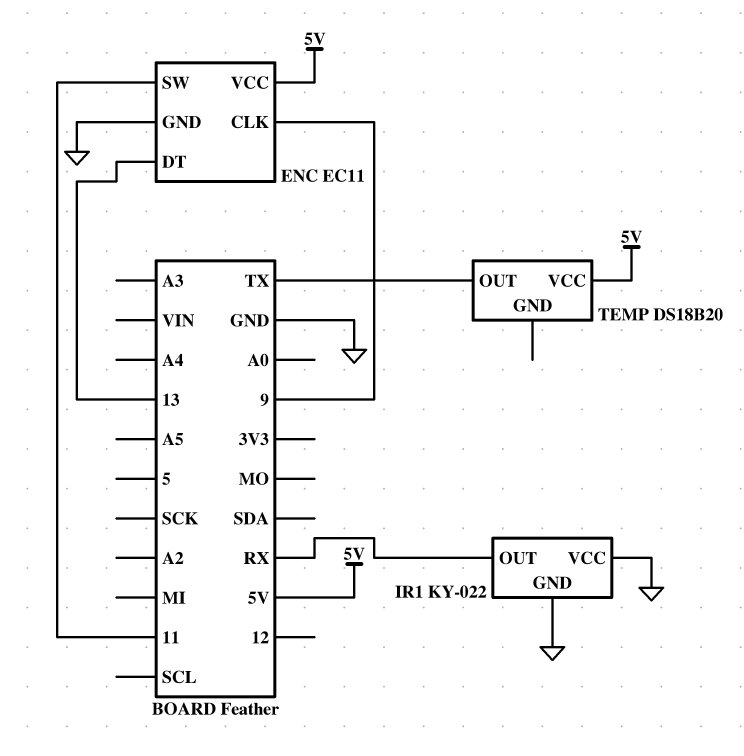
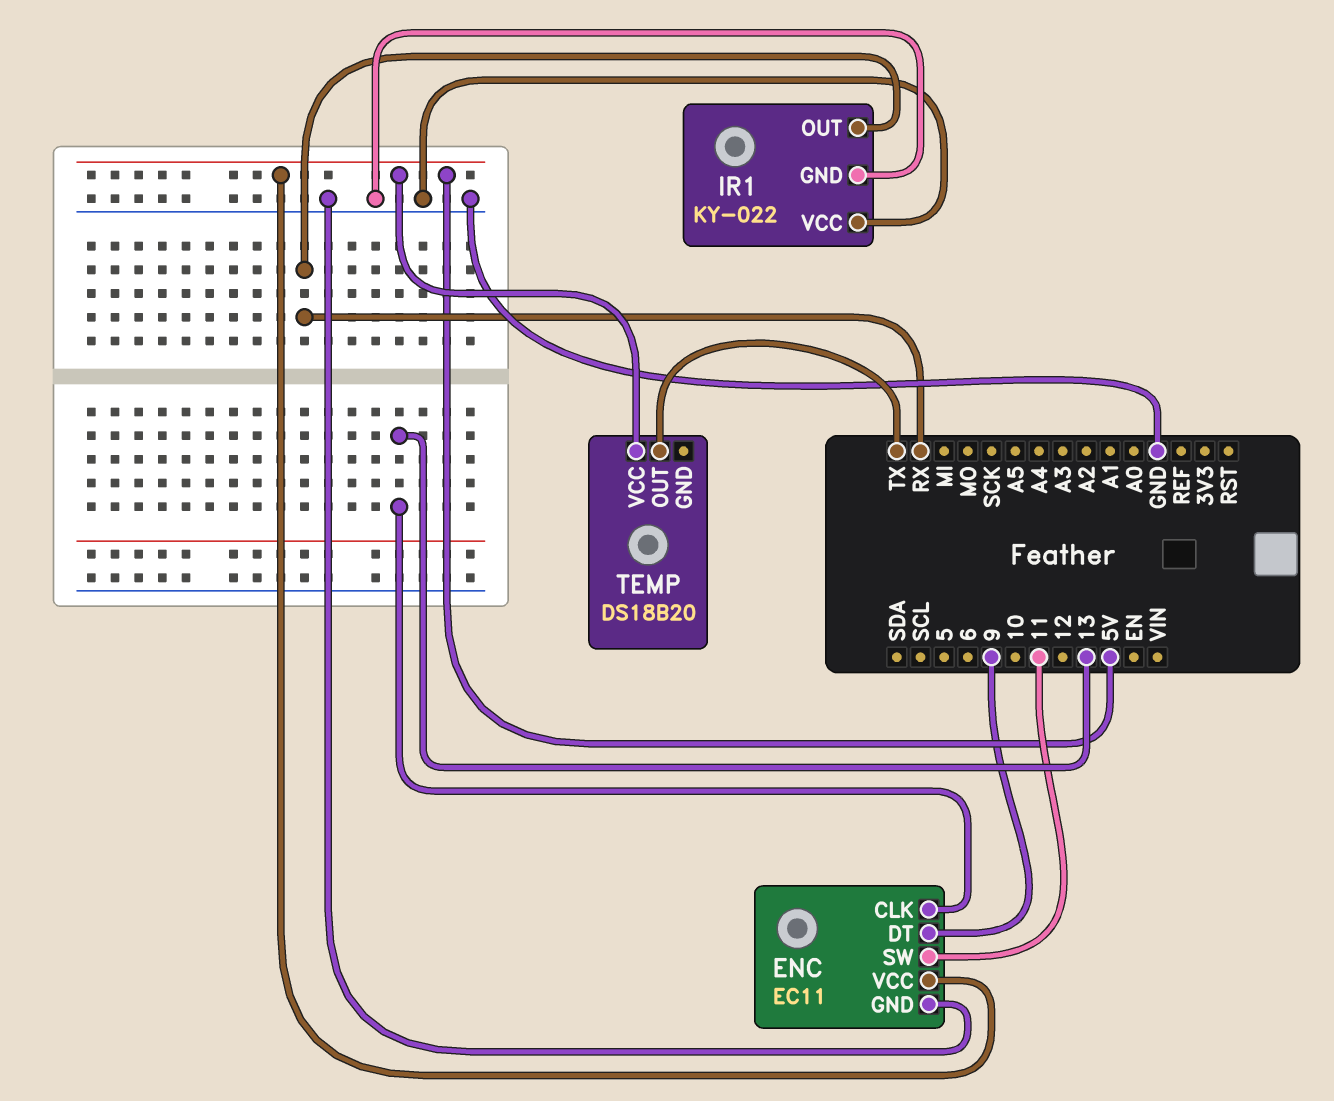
ENC pin CLK: 9 -> 13
ENC pin DT: 13 -> 9

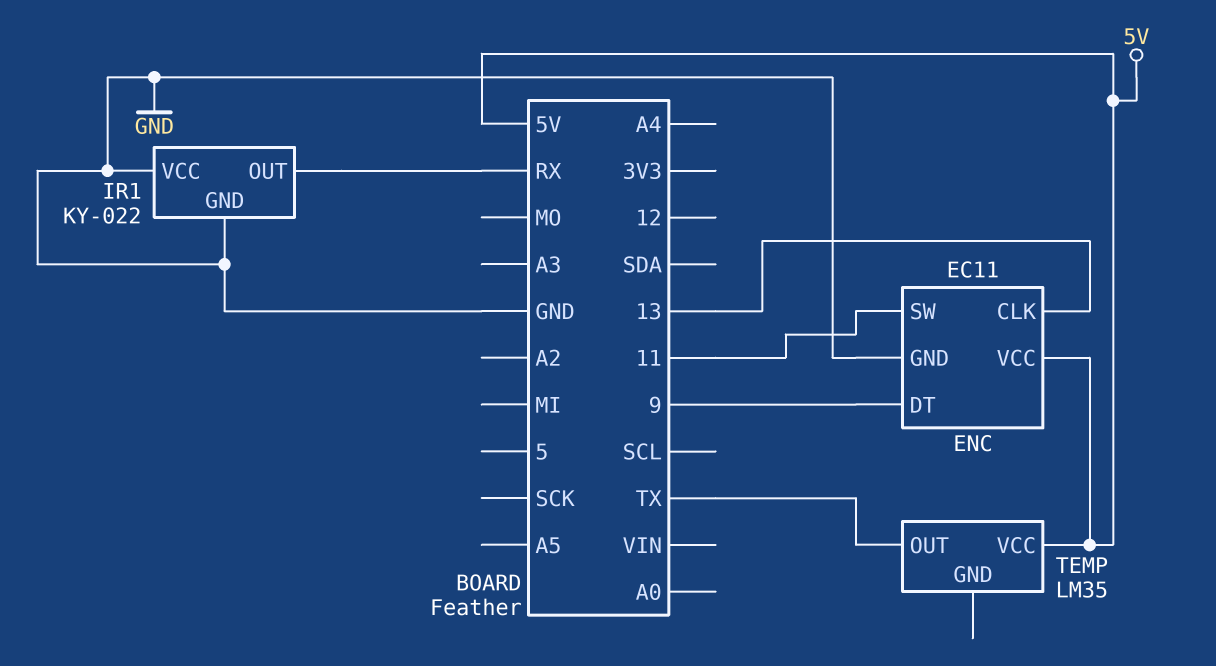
TEMP: DS18B20 -> LM35

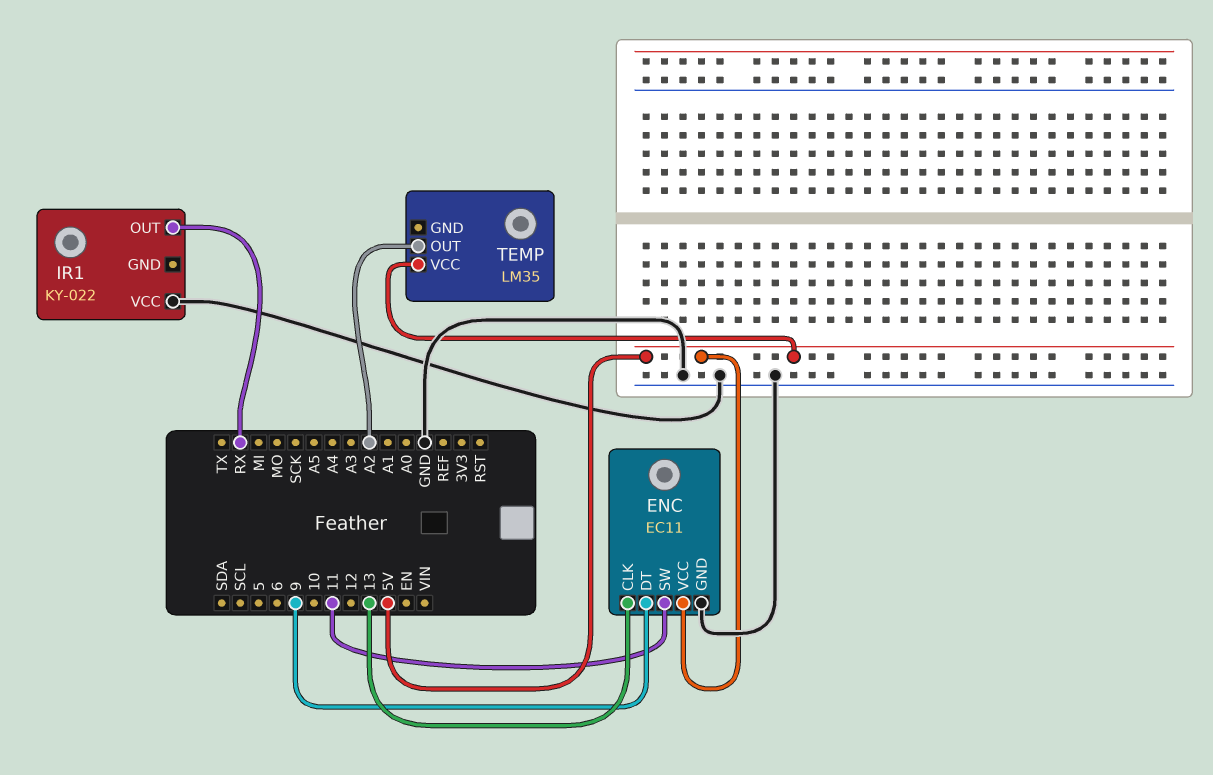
IR1 pin GND: GND -> none
TEMP pin OUT: TX -> A2

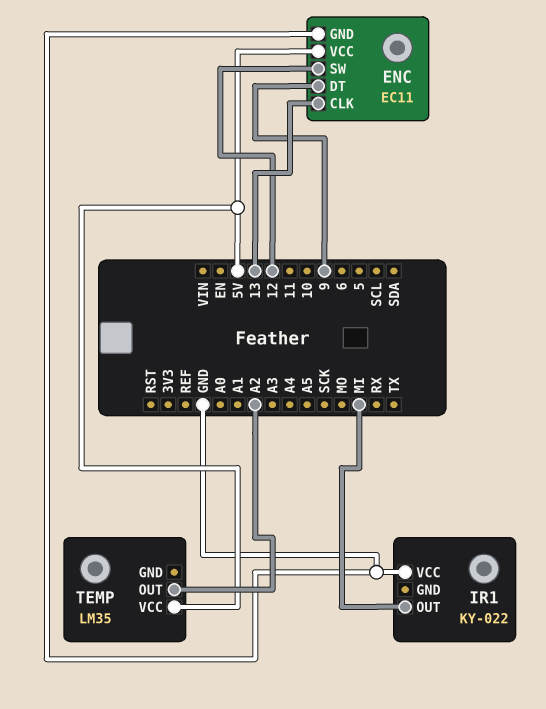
ENC pin SW: 11 -> 12
IR1 pin OUT: RX -> MI

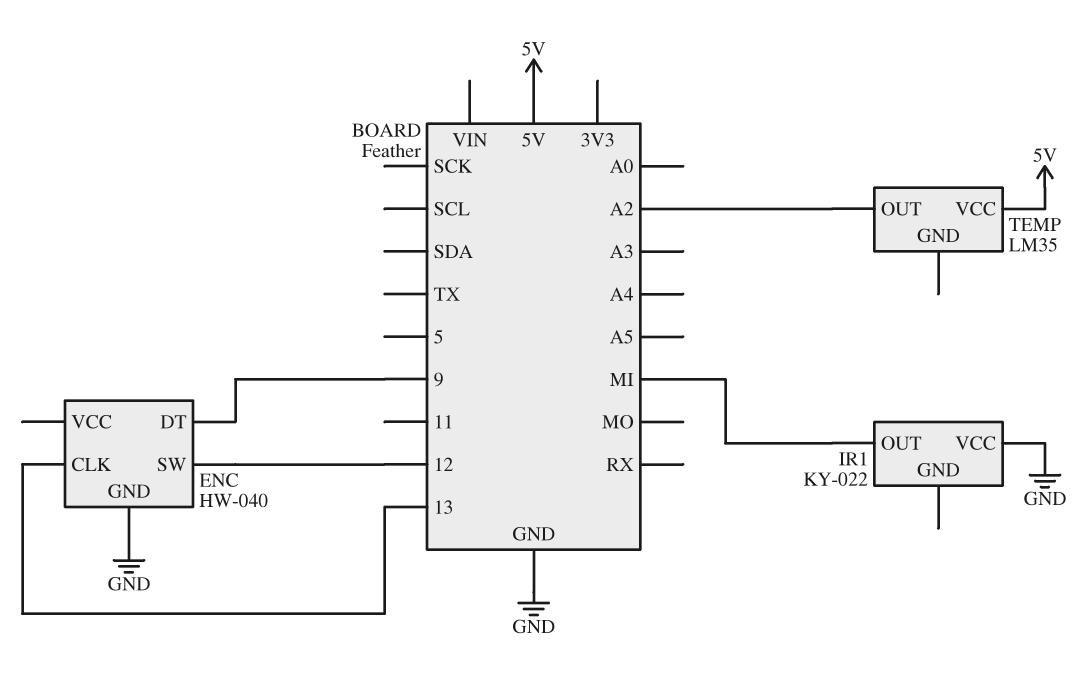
ENC: EC11 -> HW-040
ENC pin VCC: 5V -> none

